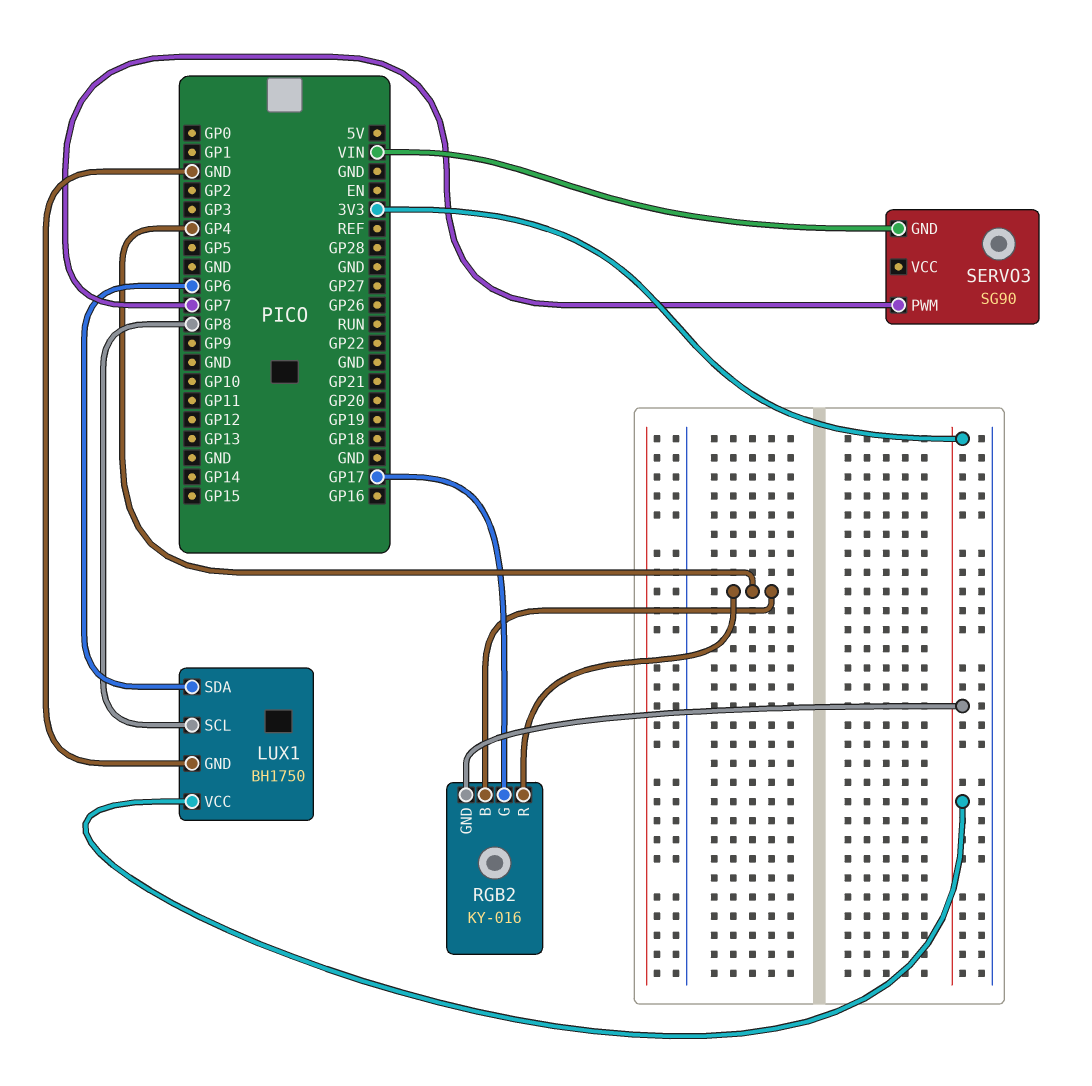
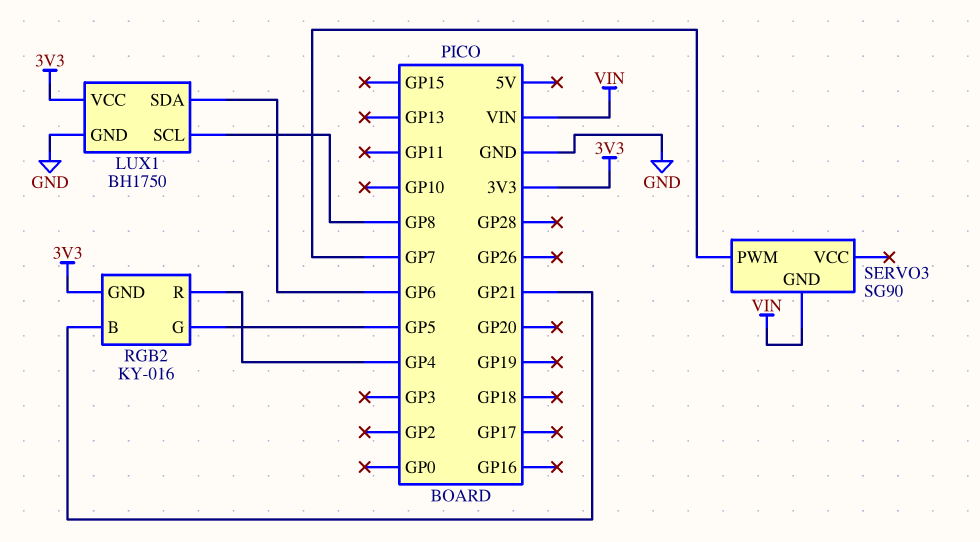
RGB2 pin B: GP4 -> GP21
RGB2 pin G: GP17 -> GP5

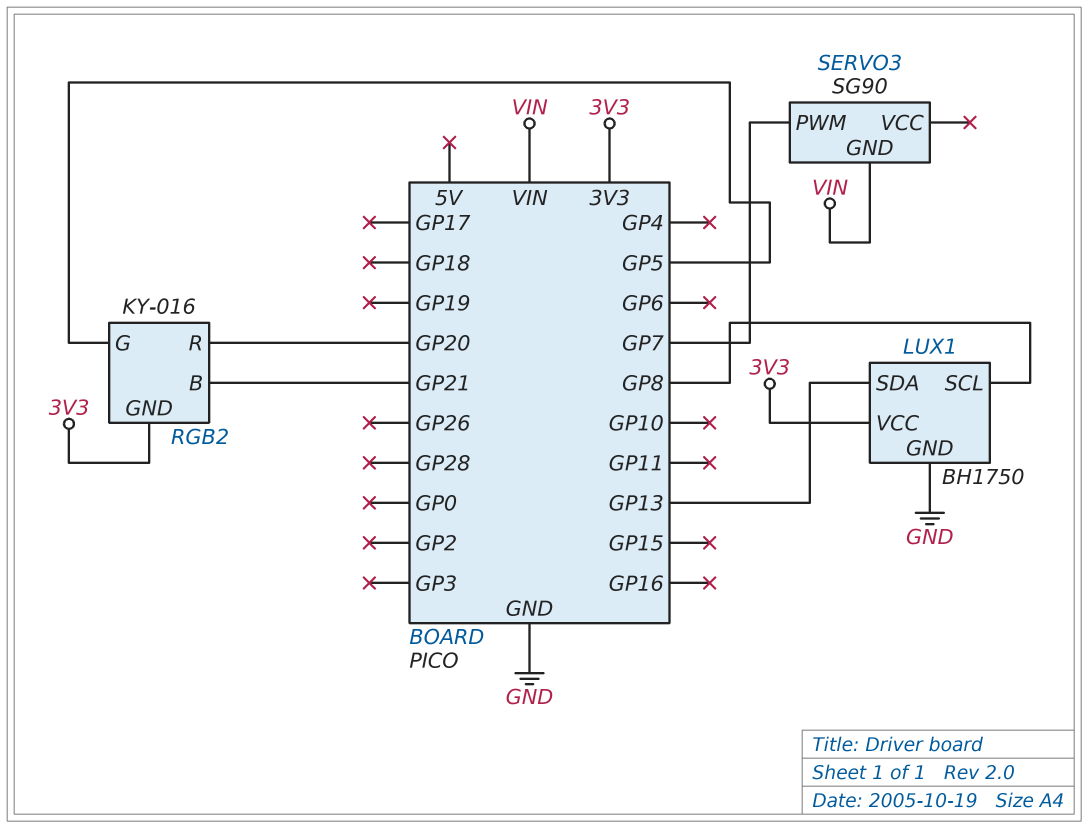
LUX1 pin SDA: GP6 -> GP13
RGB2 pin R: GP4 -> GP20

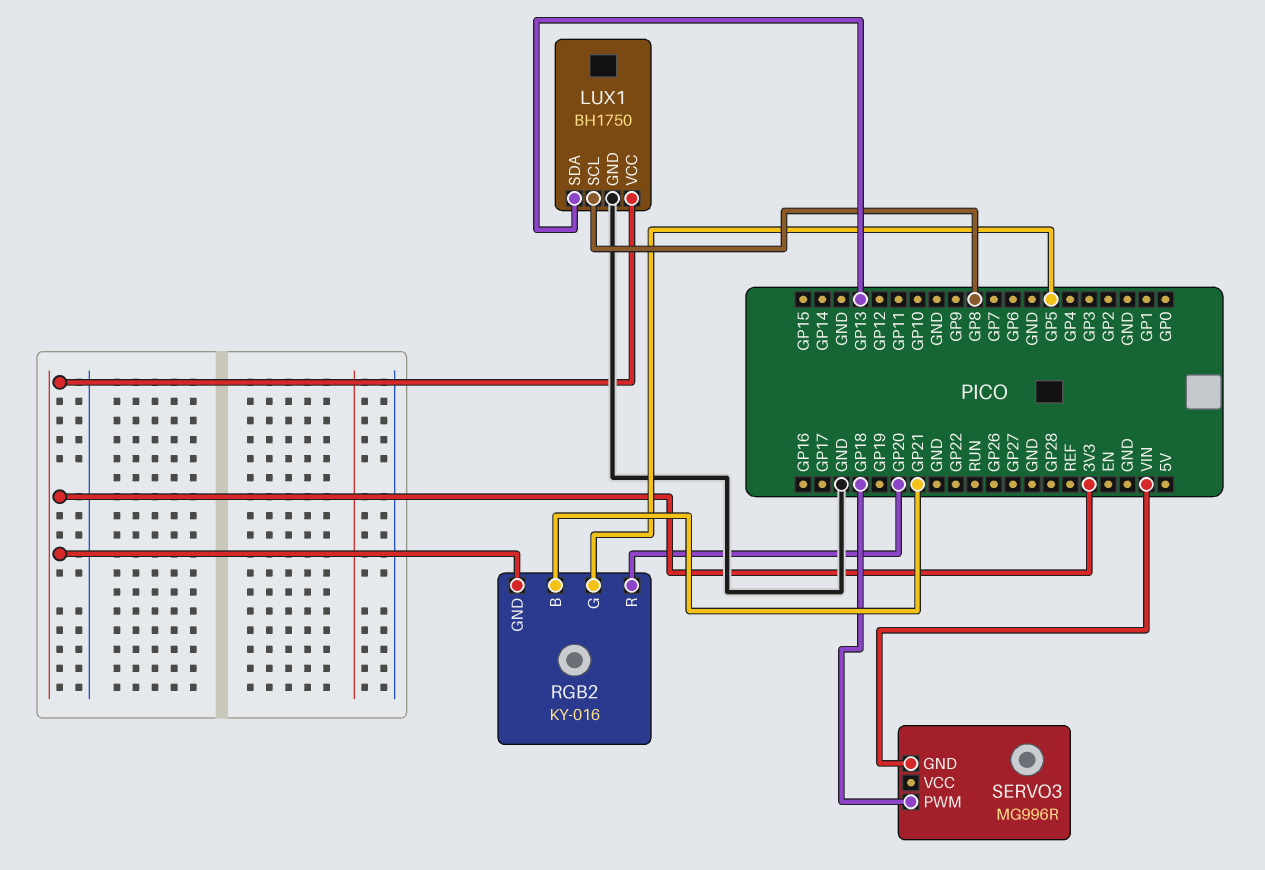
SERVO3: SG90 -> MG996R
SERVO3 pin PWM: GP7 -> GP18

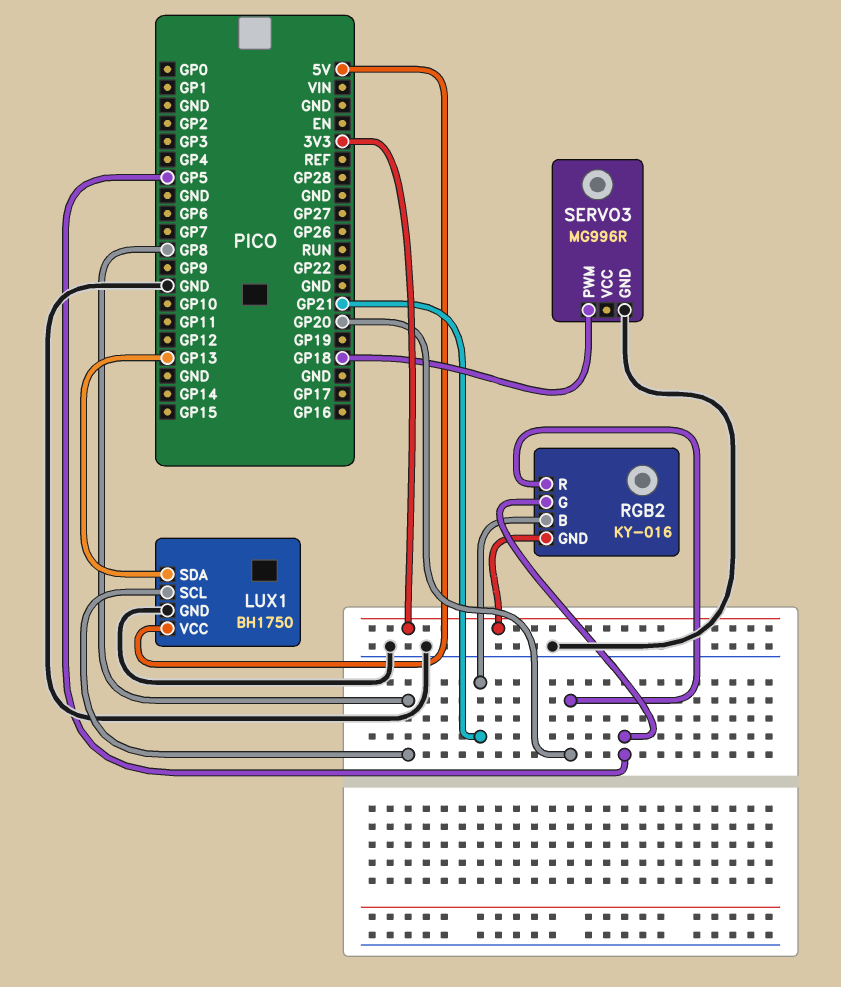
LUX1 pin VCC: 3V3 -> 5V
SERVO3 pin GND: VIN -> GND

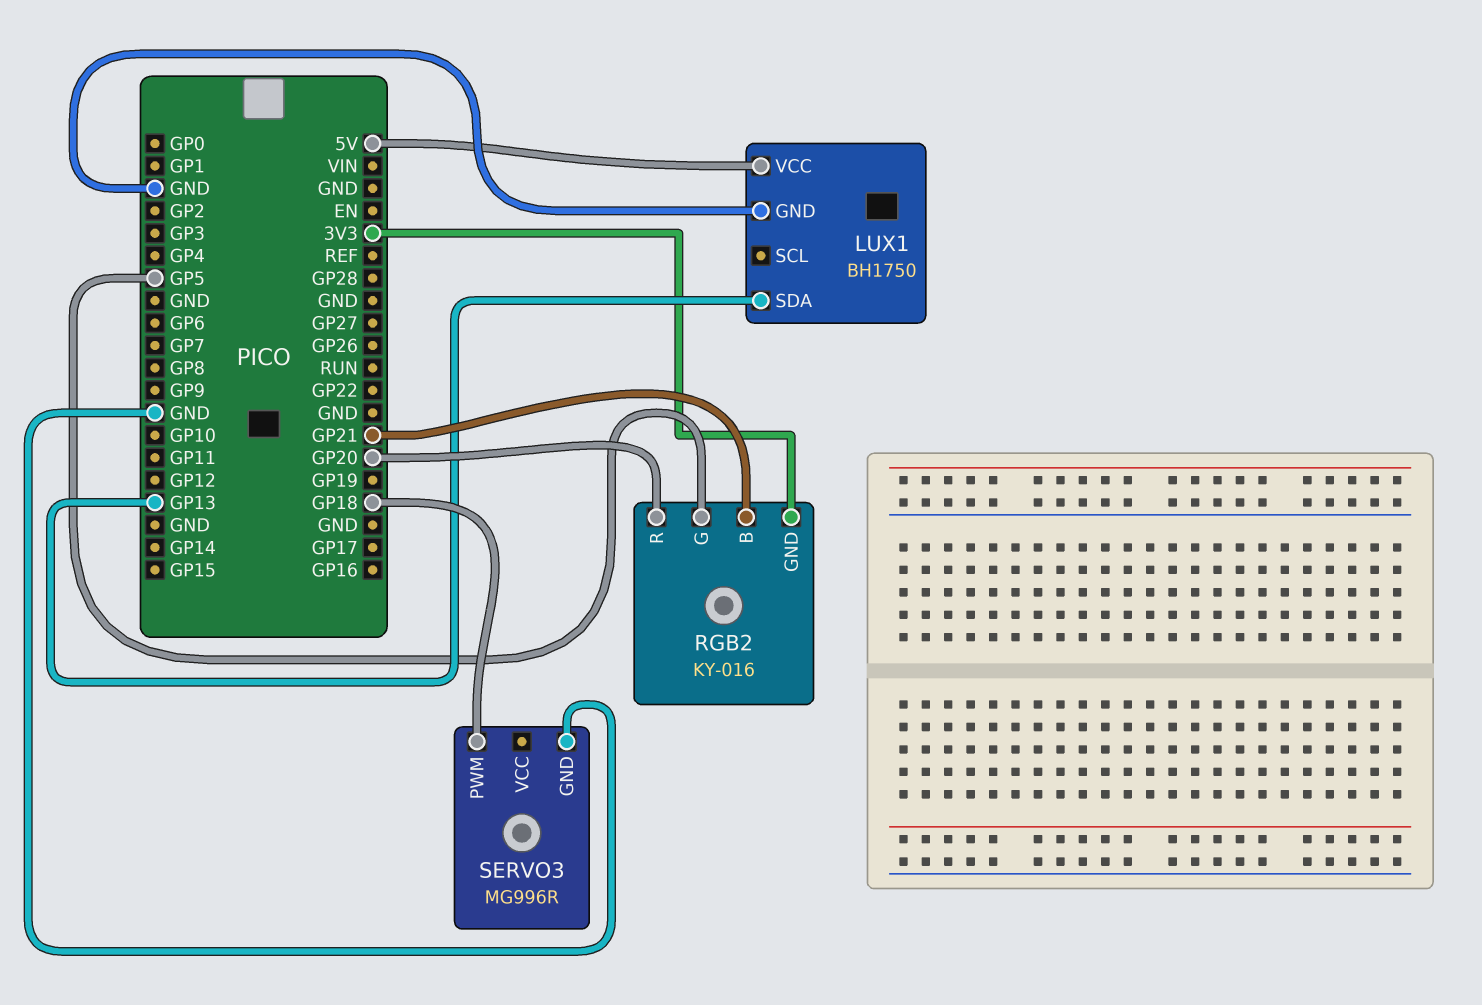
LUX1 pin SCL: GP8 -> none

